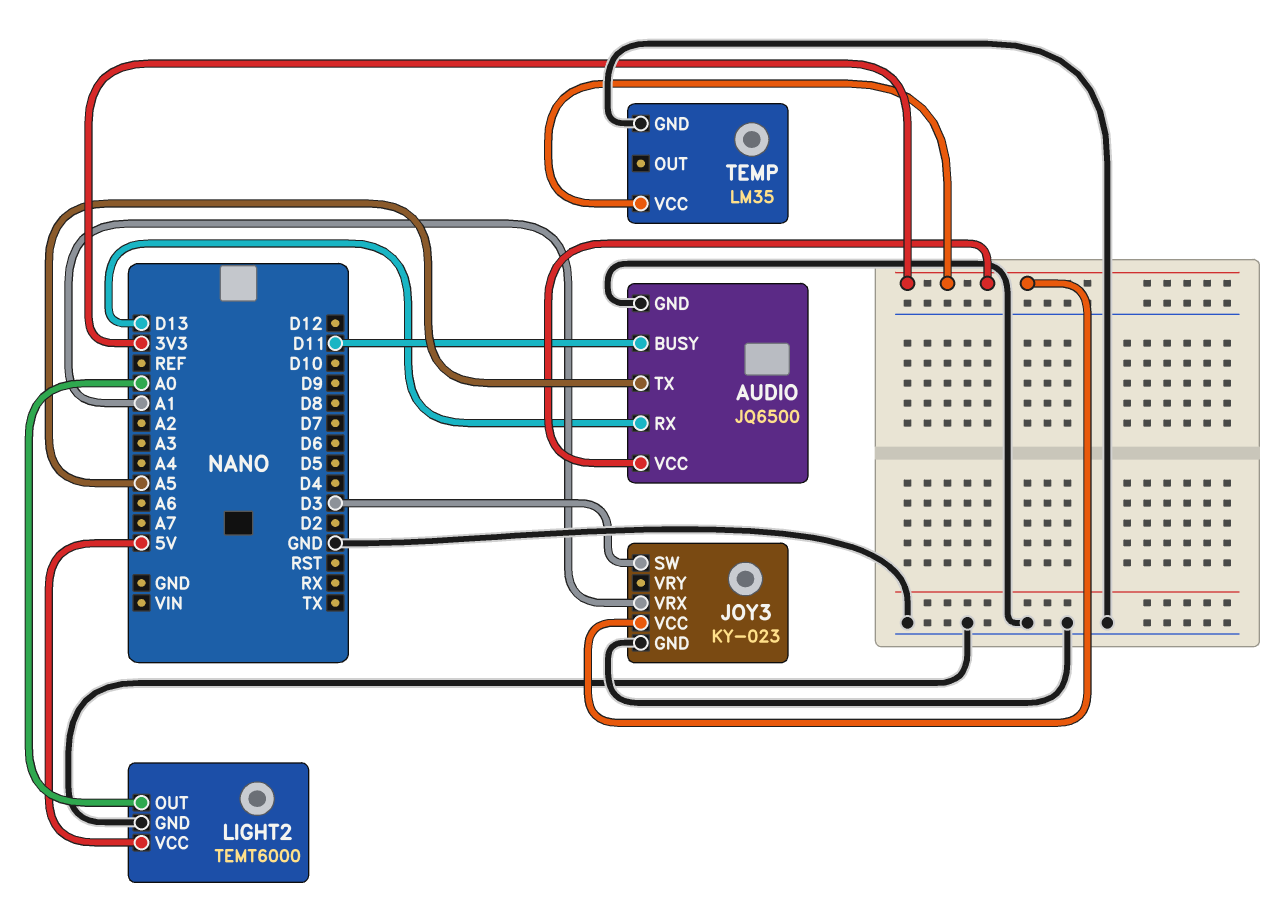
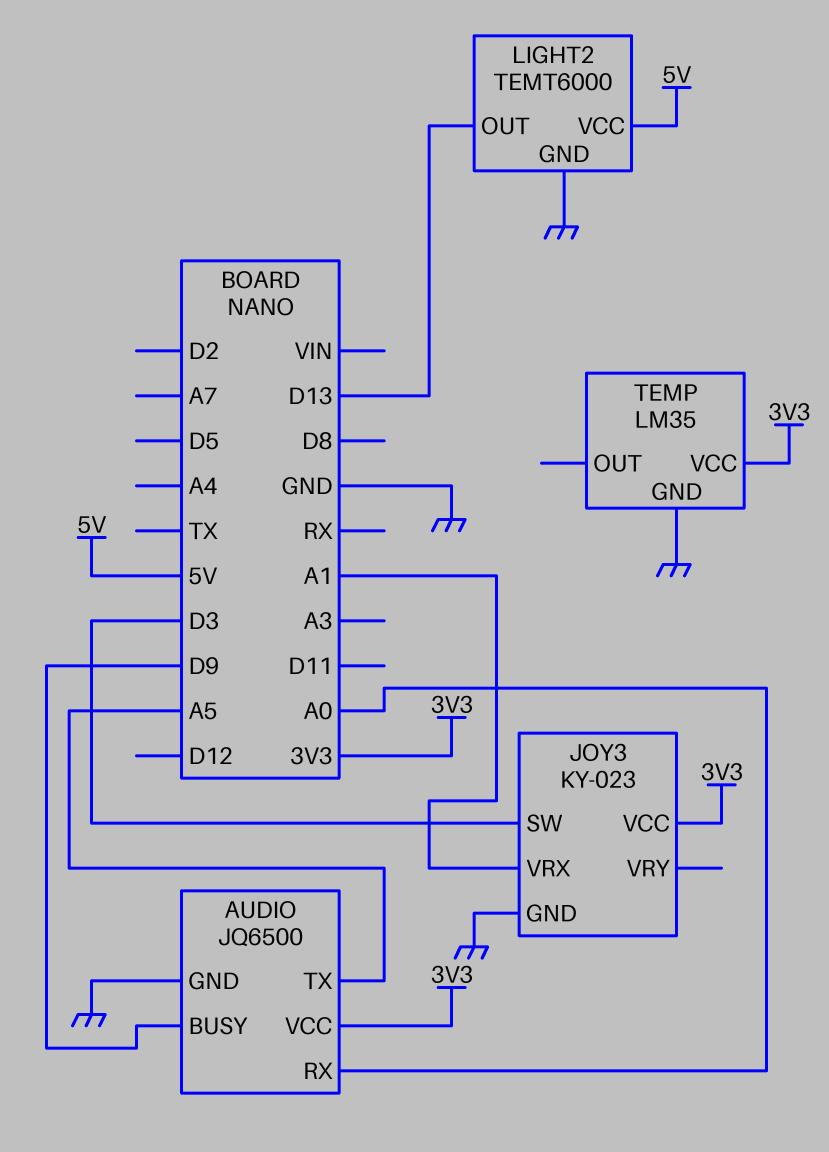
AUDIO pin BUSY: D11 -> D9
AUDIO pin RX: D13 -> A0
LIGHT2 pin OUT: A0 -> D13

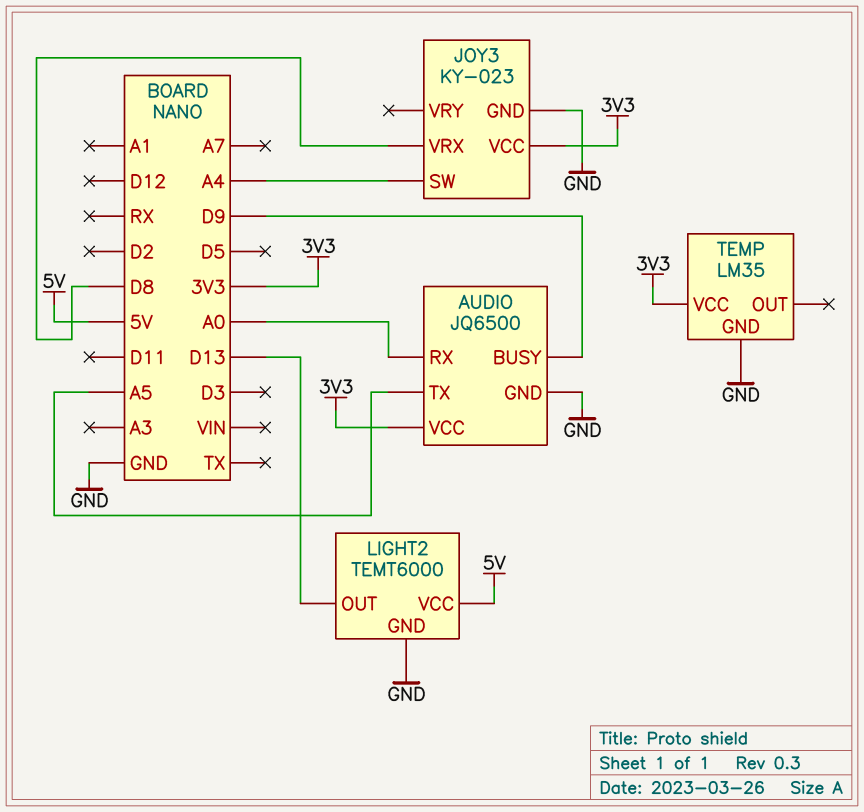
JOY3 pin SW: D3 -> A4
JOY3 pin VRX: A1 -> D8

